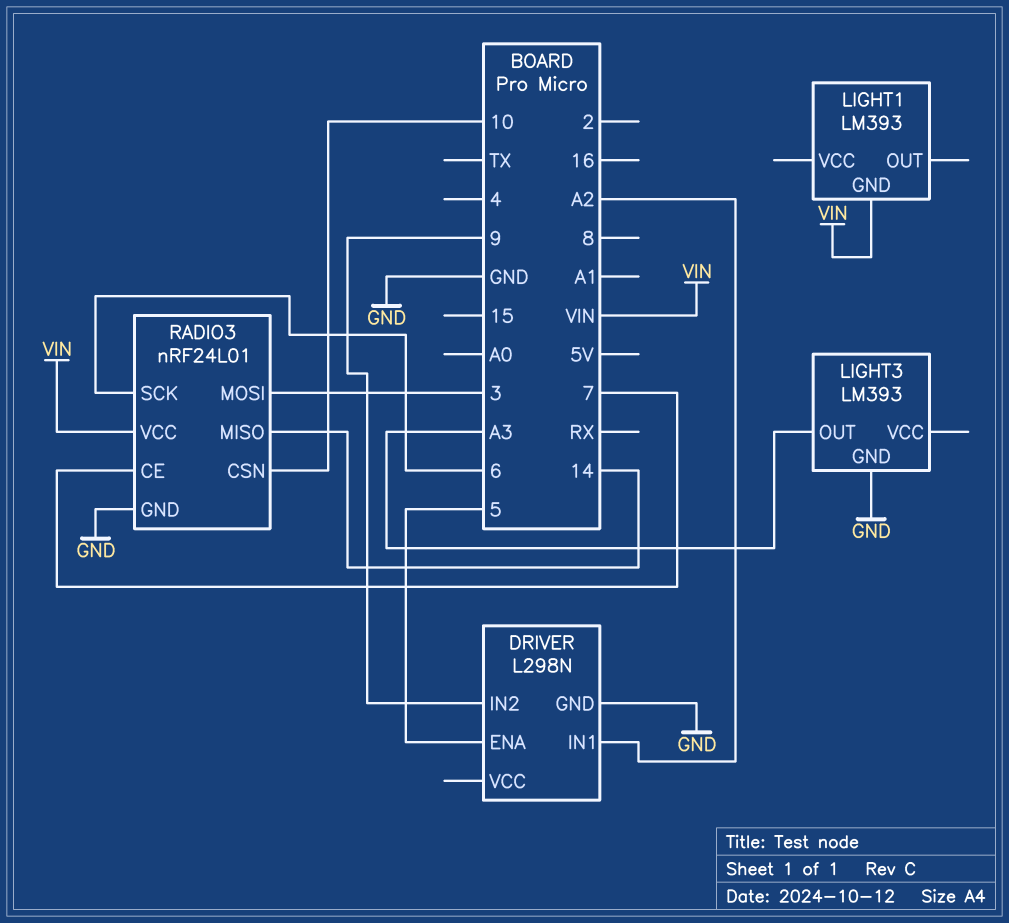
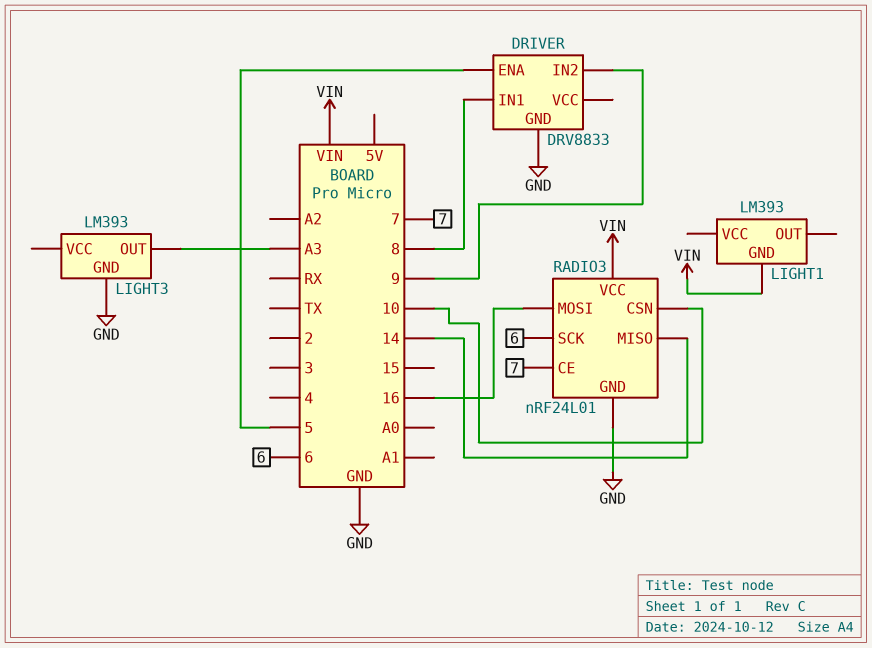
DRIVER: L298N -> DRV8833
DRIVER pin IN1: A2 -> 8
RADIO3 pin MOSI: 3 -> 16

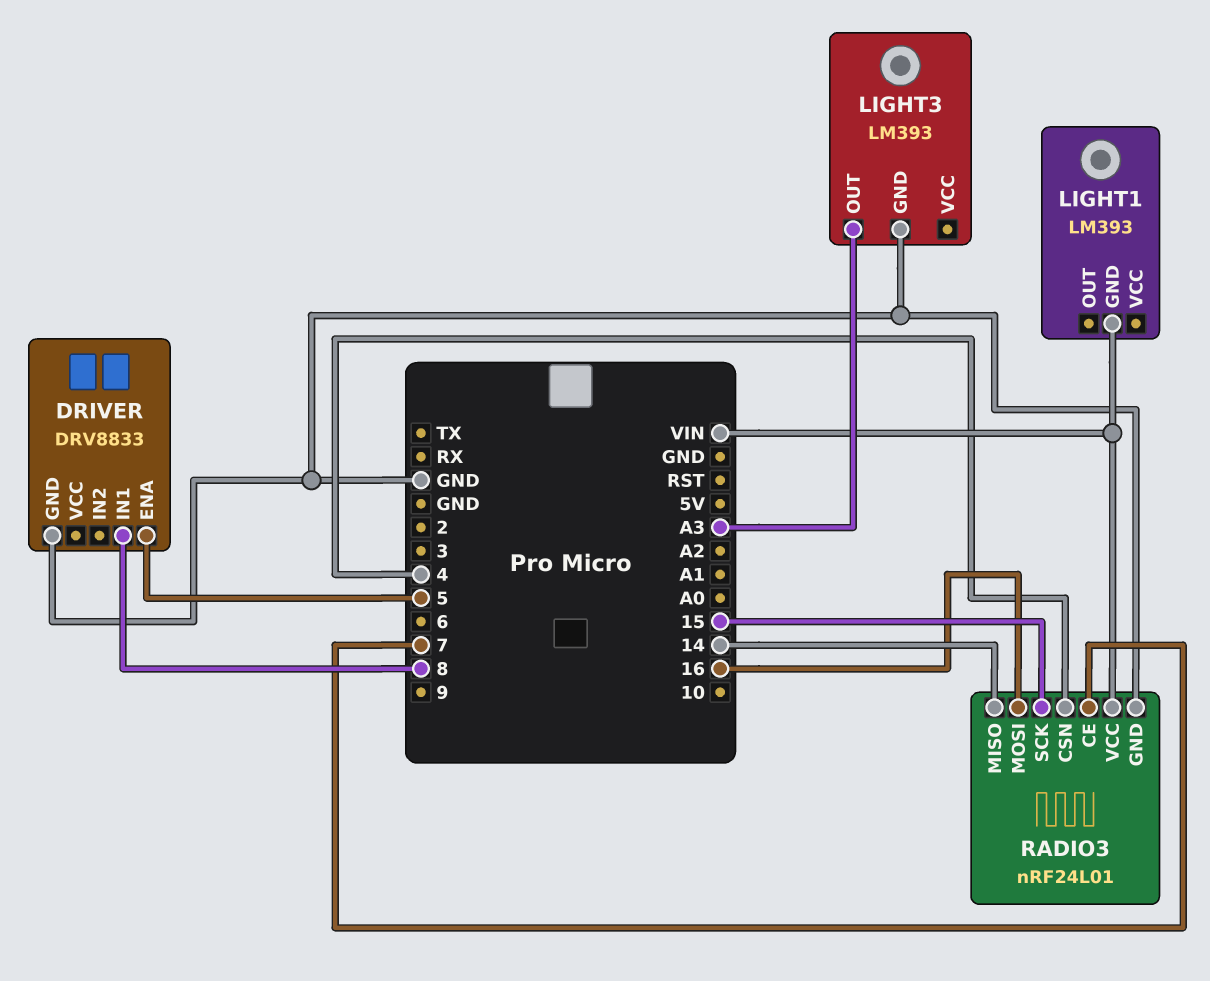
DRIVER pin IN2: 9 -> none
RADIO3 pin CSN: 10 -> 4
RADIO3 pin SCK: 6 -> 15

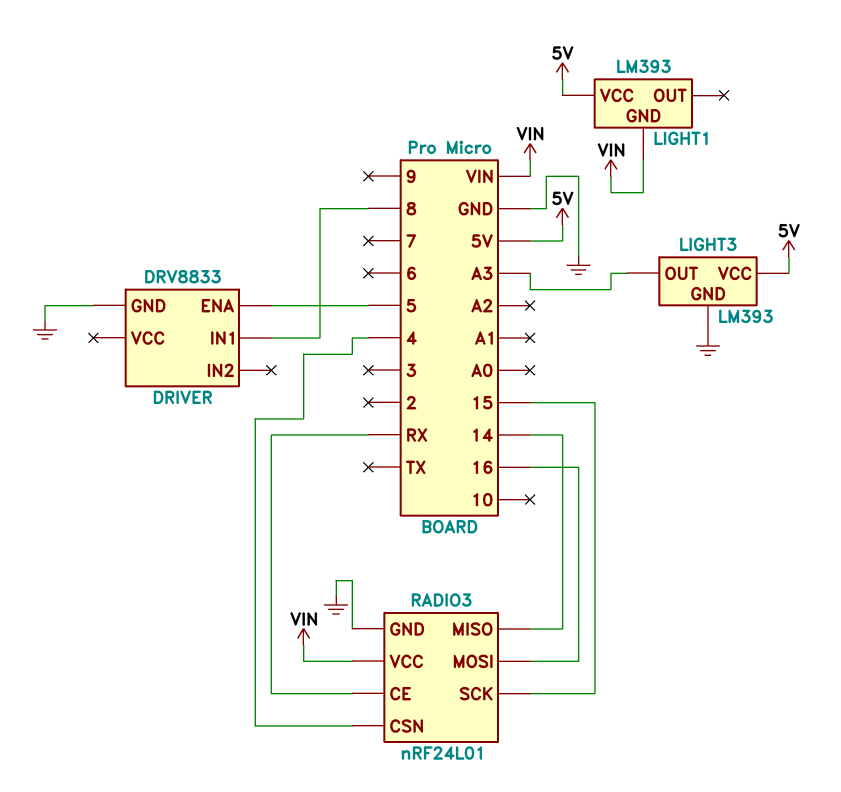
LIGHT1 pin VCC: none -> 5V
LIGHT3 pin VCC: none -> 5V
RADIO3 pin CE: 7 -> RX

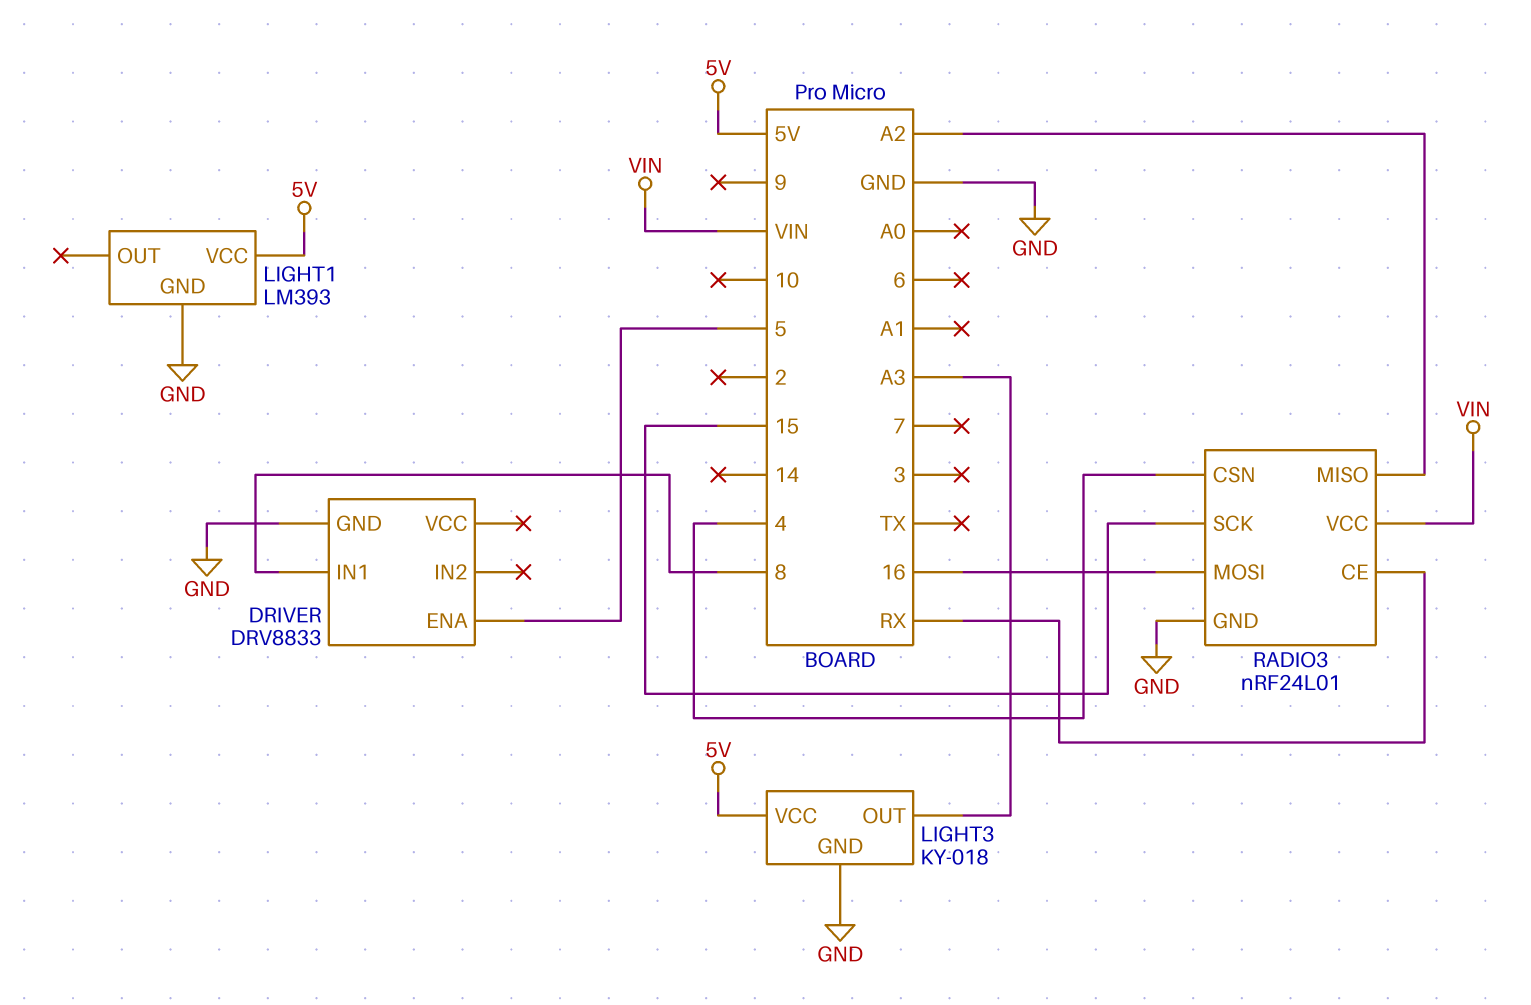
LIGHT1 pin GND: VIN -> GND
LIGHT3: LM393 -> KY-018
RADIO3 pin MISO: 14 -> A2

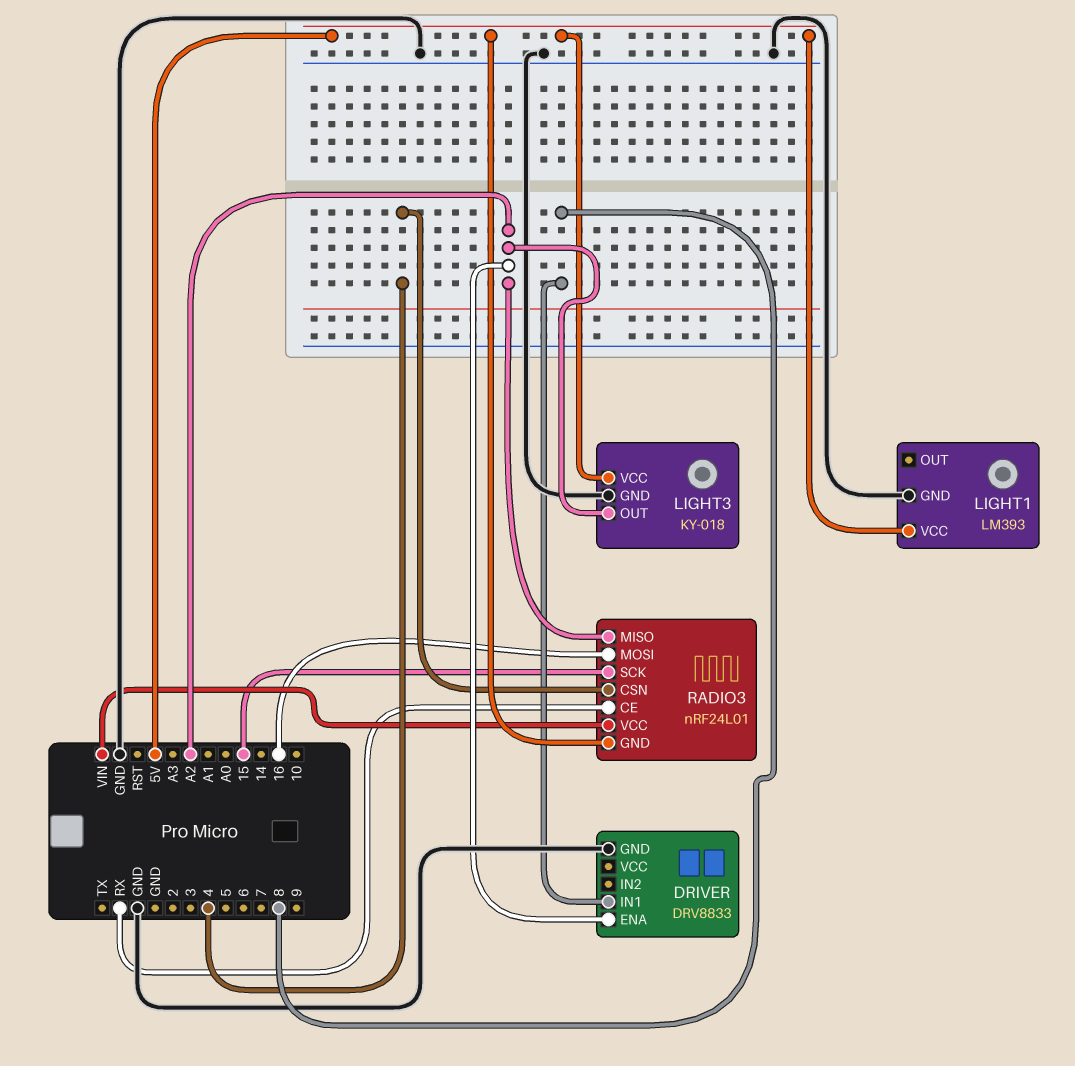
DRIVER pin ENA: 5 -> A2
LIGHT3 pin OUT: A3 -> A2
RADIO3 pin GND: GND -> 5V

